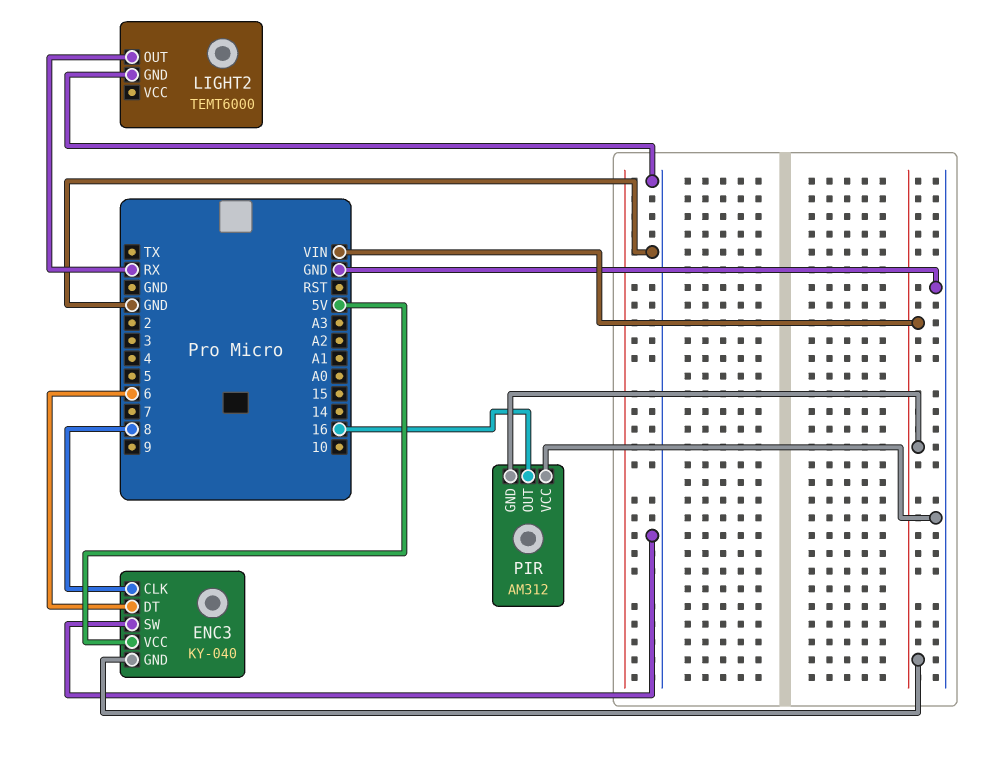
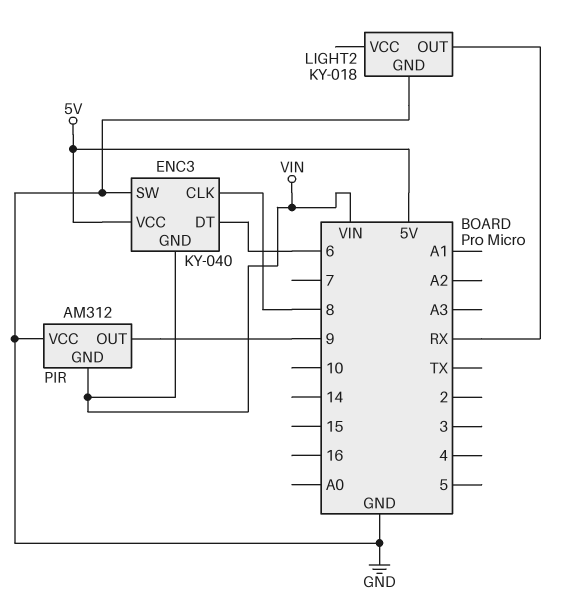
LIGHT2: TEMT6000 -> KY-018
PIR pin OUT: 16 -> 9

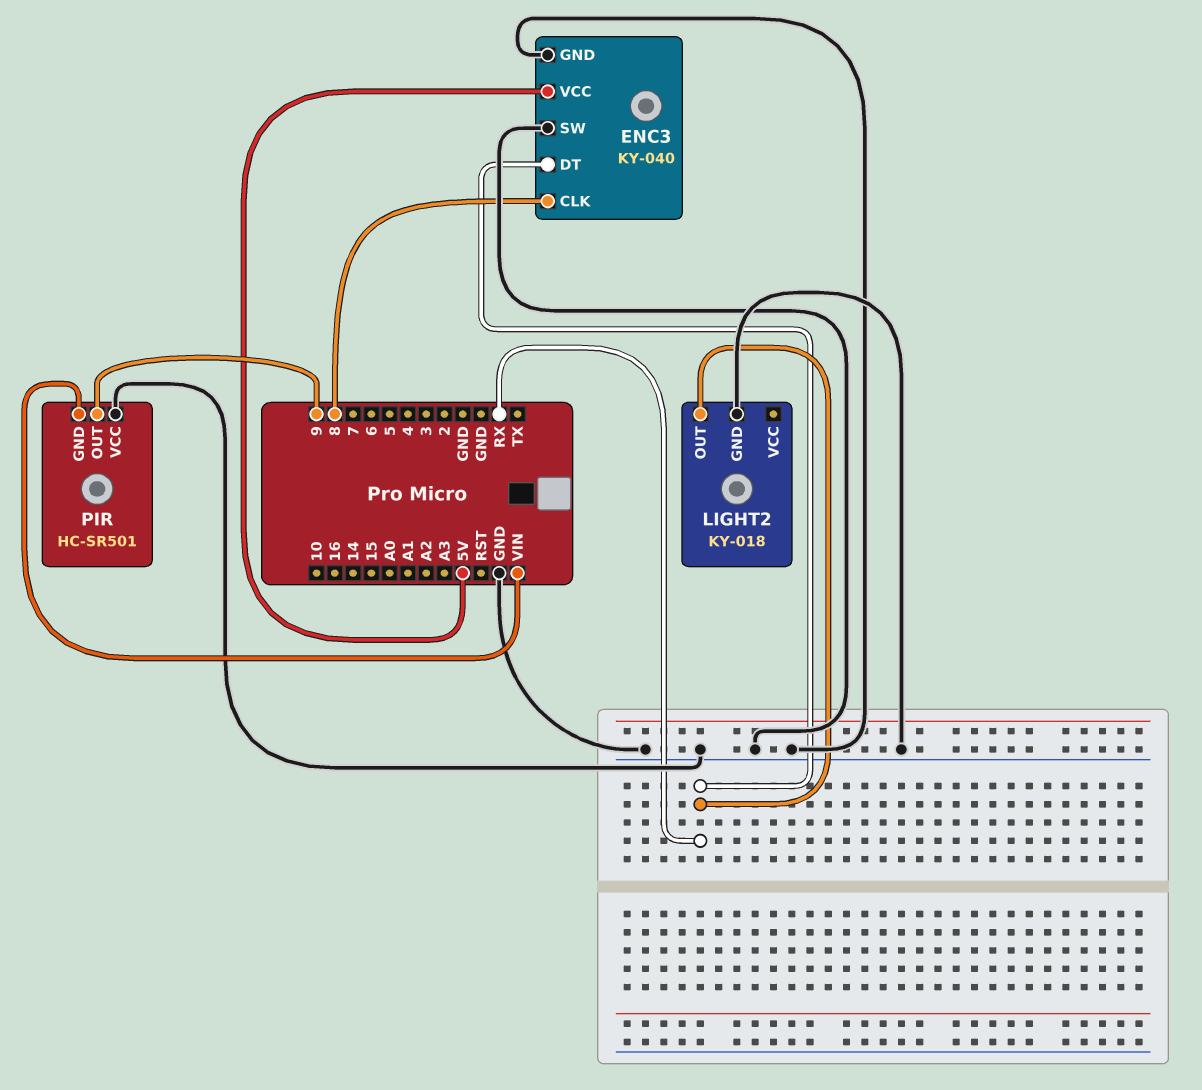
ENC3 pin DT: 6 -> RX
ENC3 pin GND: VIN -> GND
PIR: AM312 -> HC-SR501

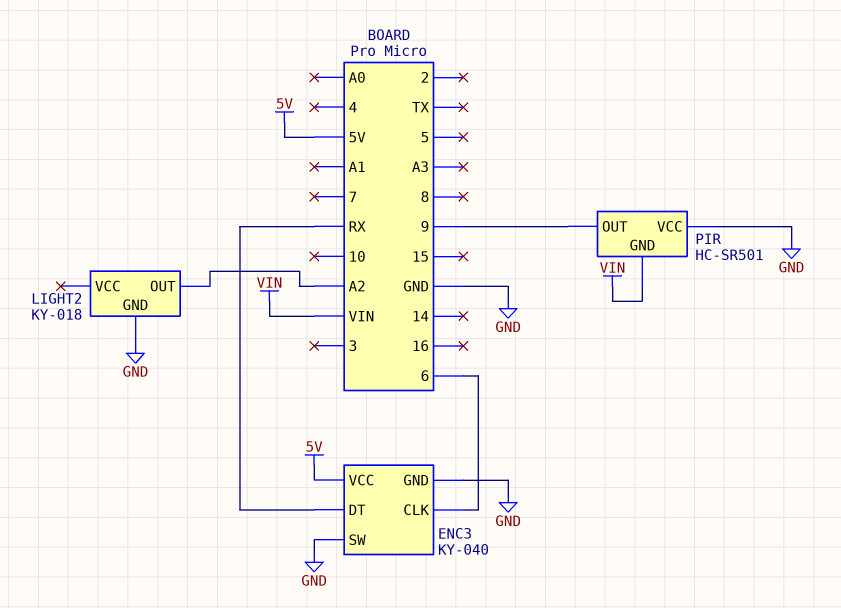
ENC3 pin CLK: 8 -> 6
LIGHT2 pin OUT: RX -> A2

